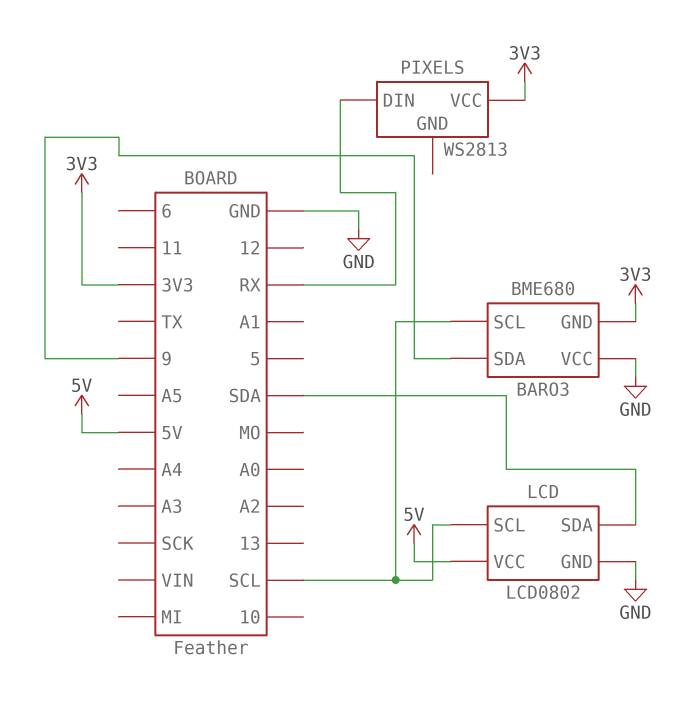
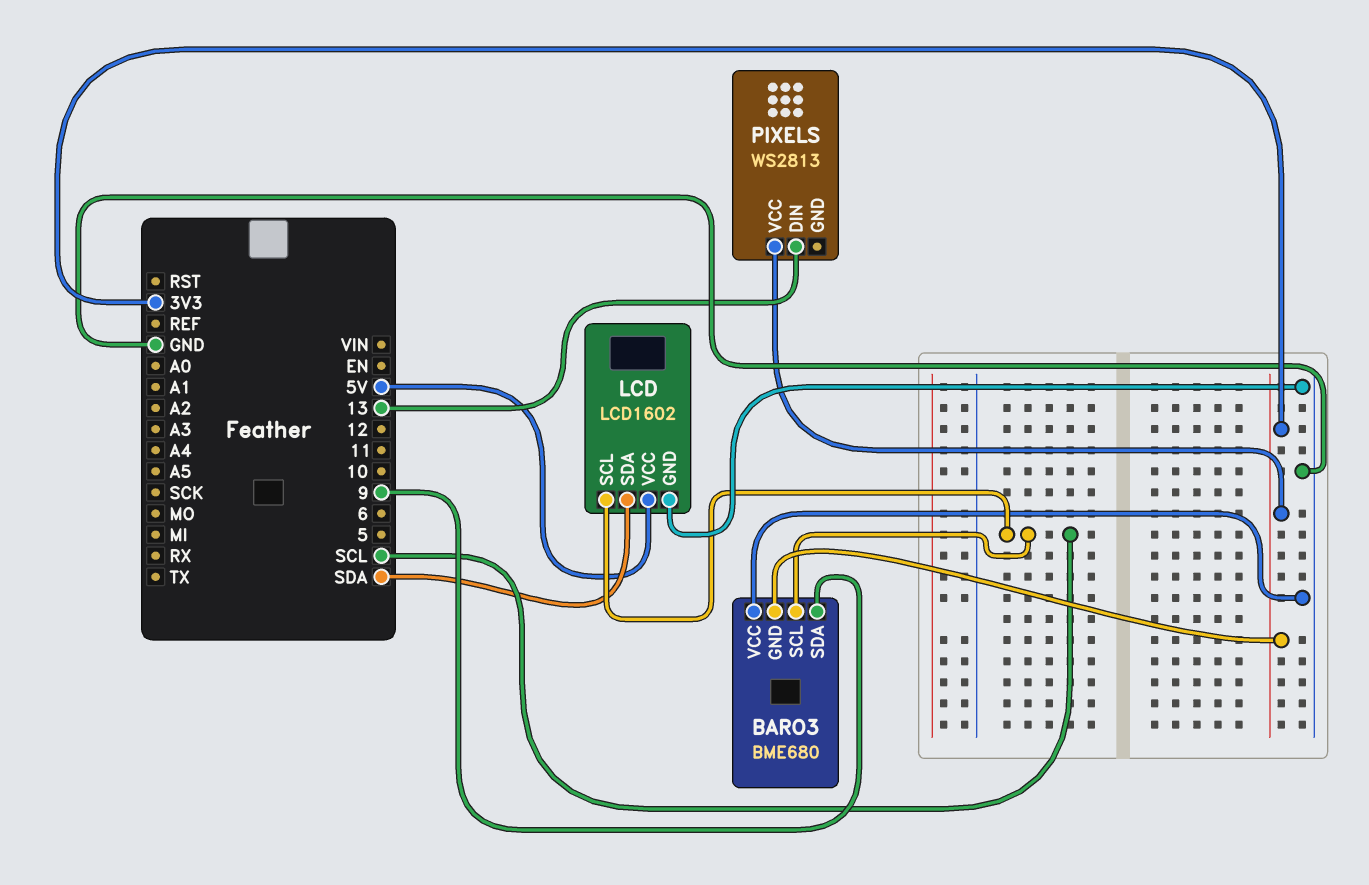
LCD: LCD0802 -> LCD1602
PIXELS pin DIN: RX -> 13

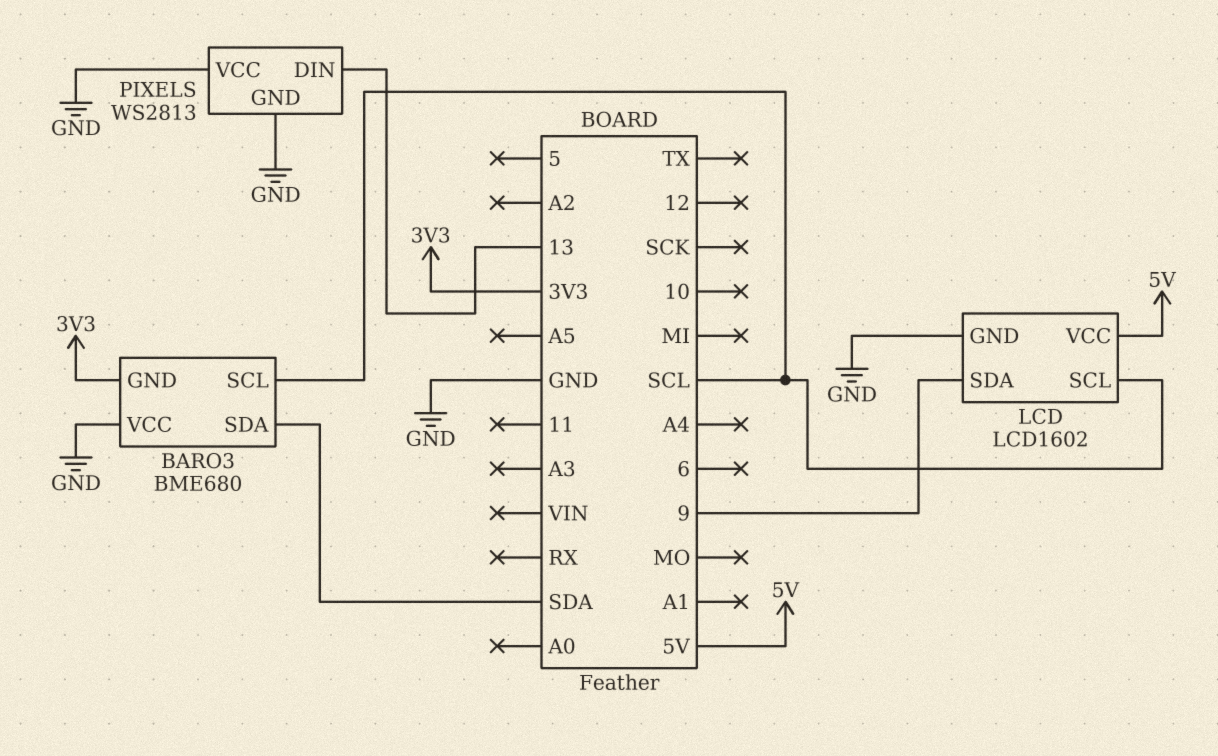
BARO3 pin SDA: 9 -> SDA
LCD pin SDA: SDA -> 9
PIXELS pin GND: none -> GND
PIXELS pin VCC: 3V3 -> GND

